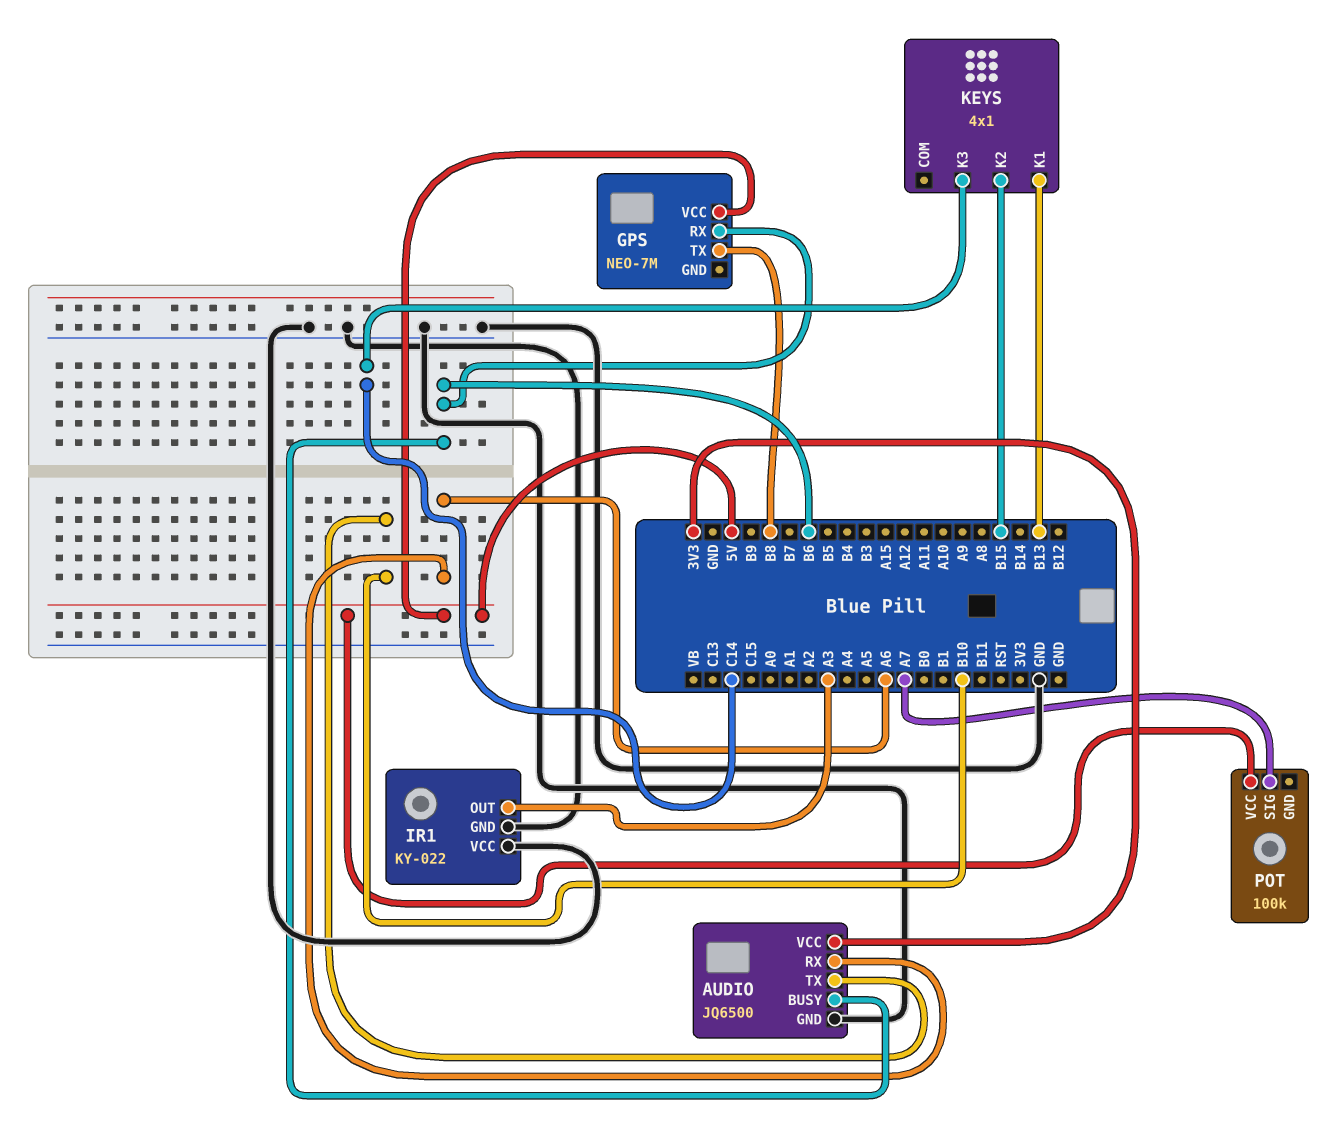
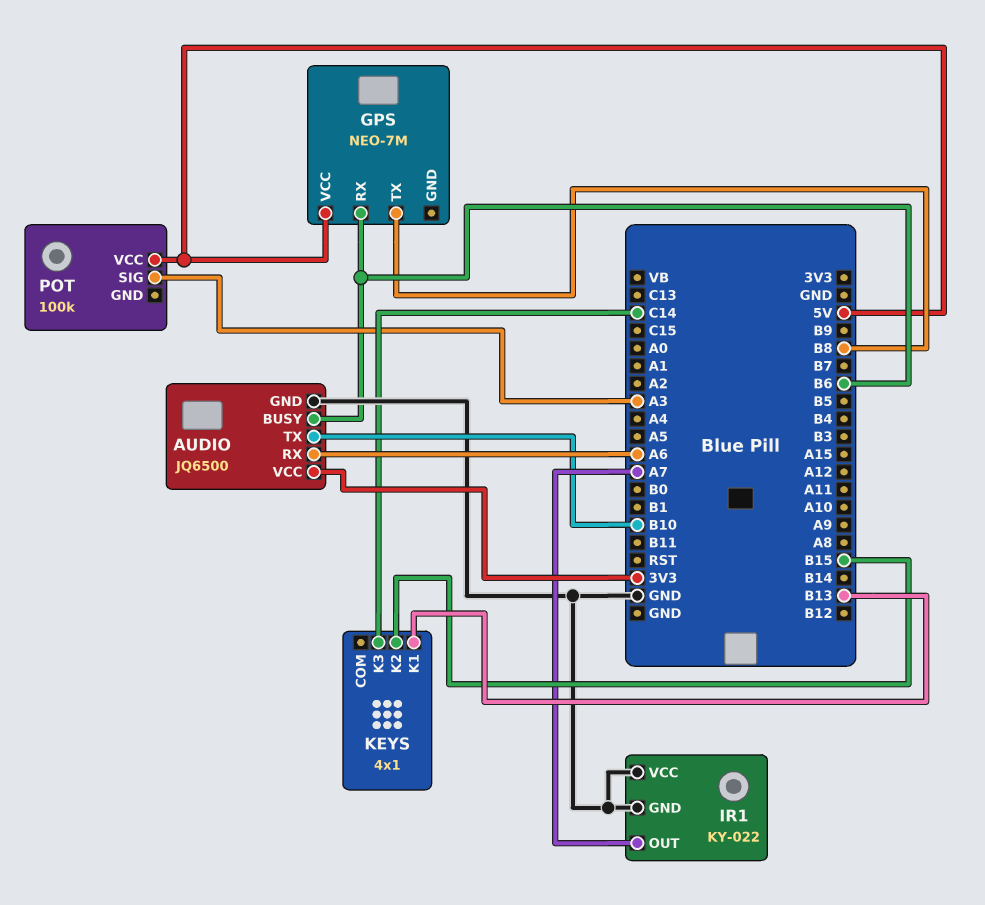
IR1 pin OUT: A3 -> A7
POT pin SIG: A7 -> A3

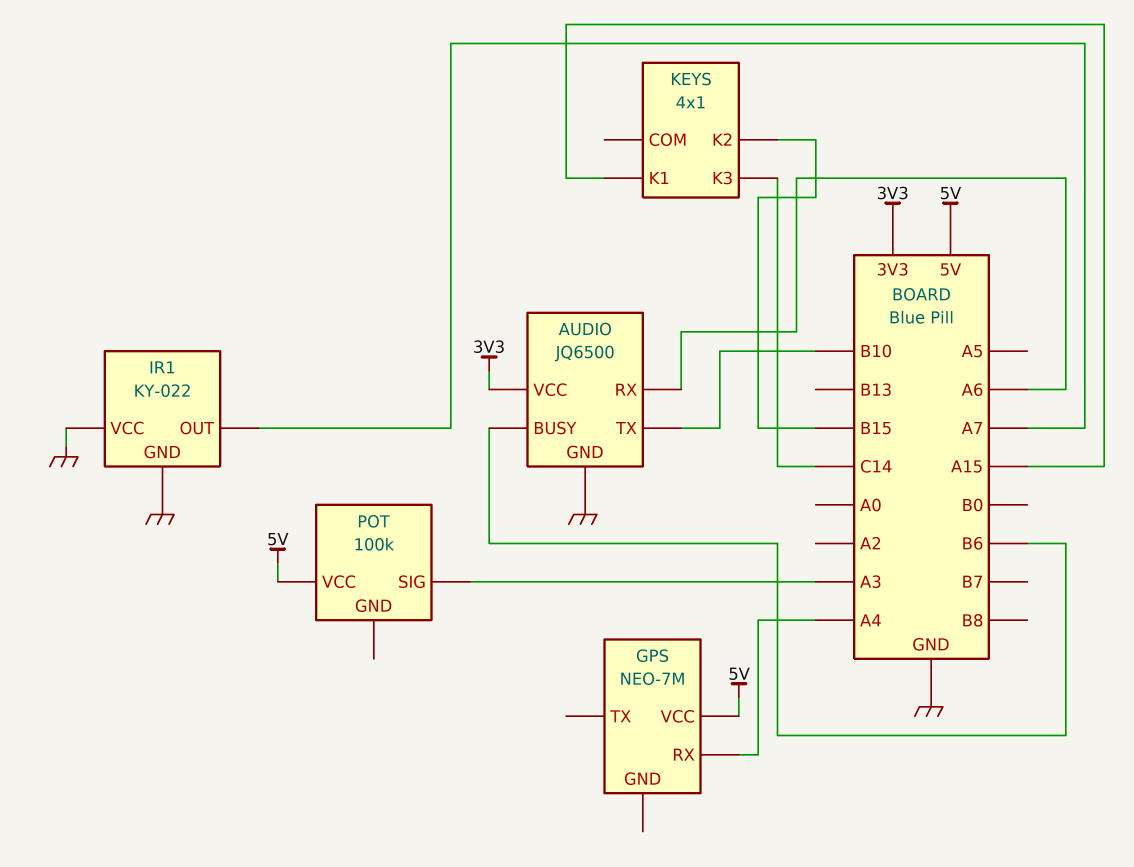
GPS pin RX: B6 -> A4
GPS pin TX: B8 -> none
KEYS pin K1: B13 -> A15

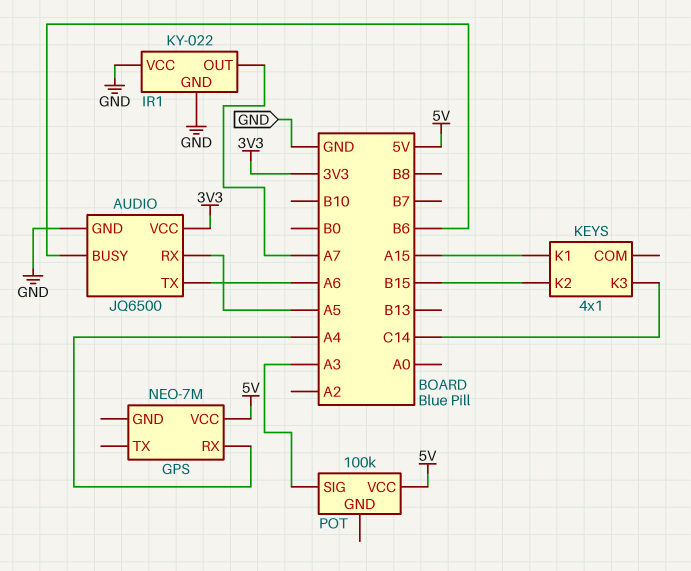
AUDIO pin RX: A6 -> A5
AUDIO pin TX: B10 -> A6

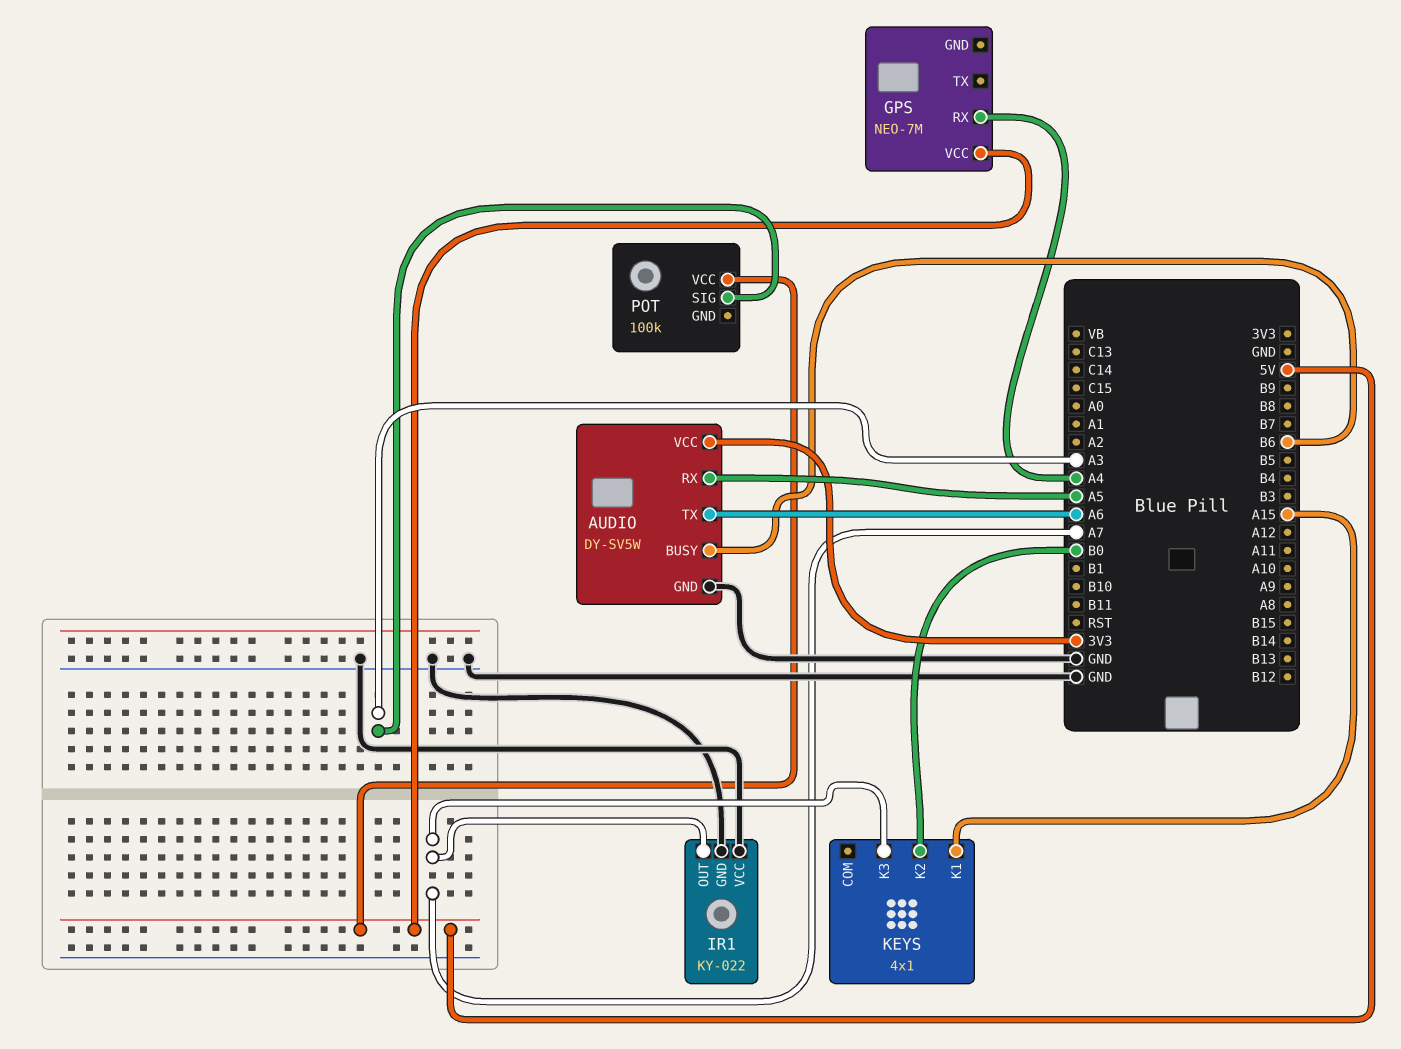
AUDIO: JQ6500 -> DY-SV5W
KEYS pin K2: B15 -> B0
KEYS pin K3: C14 -> A7

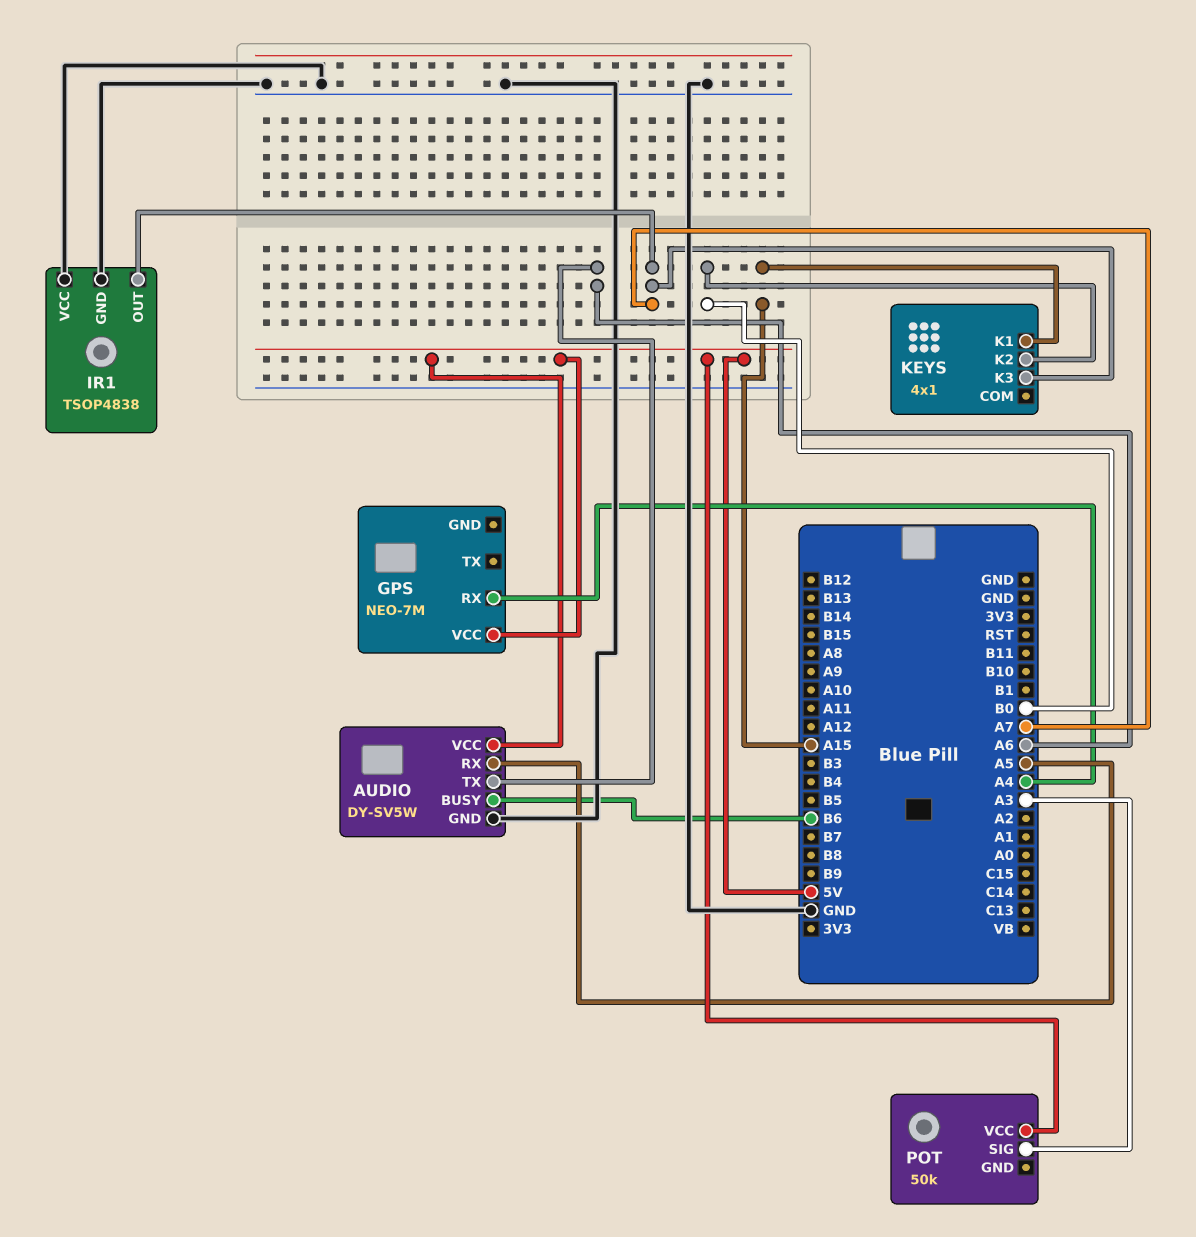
AUDIO pin VCC: 3V3 -> 5V
IR1: KY-022 -> TSOP4838
POT: 100k -> 50k

